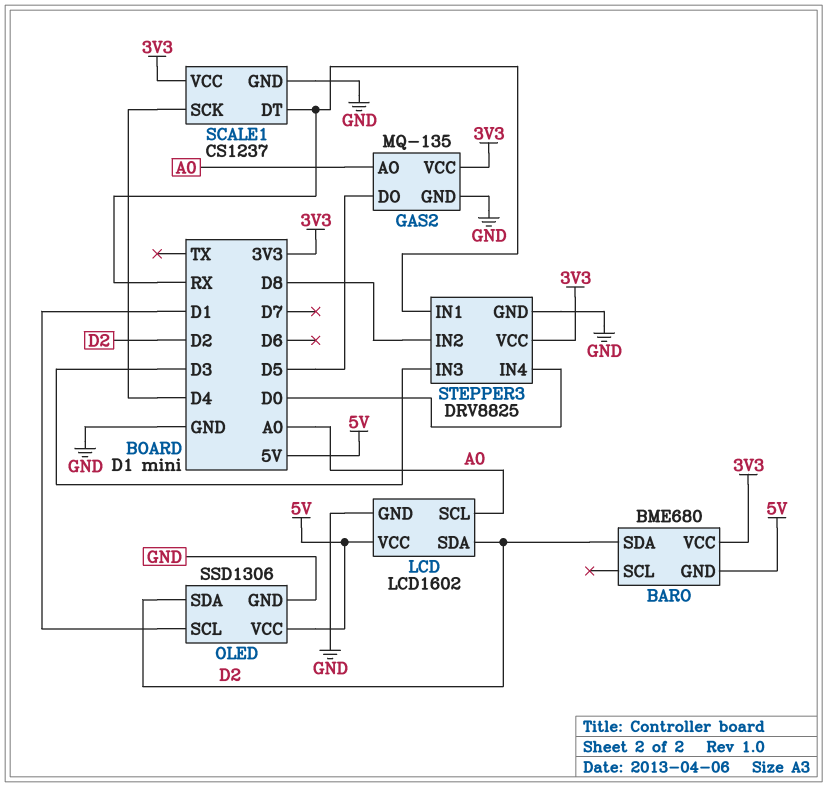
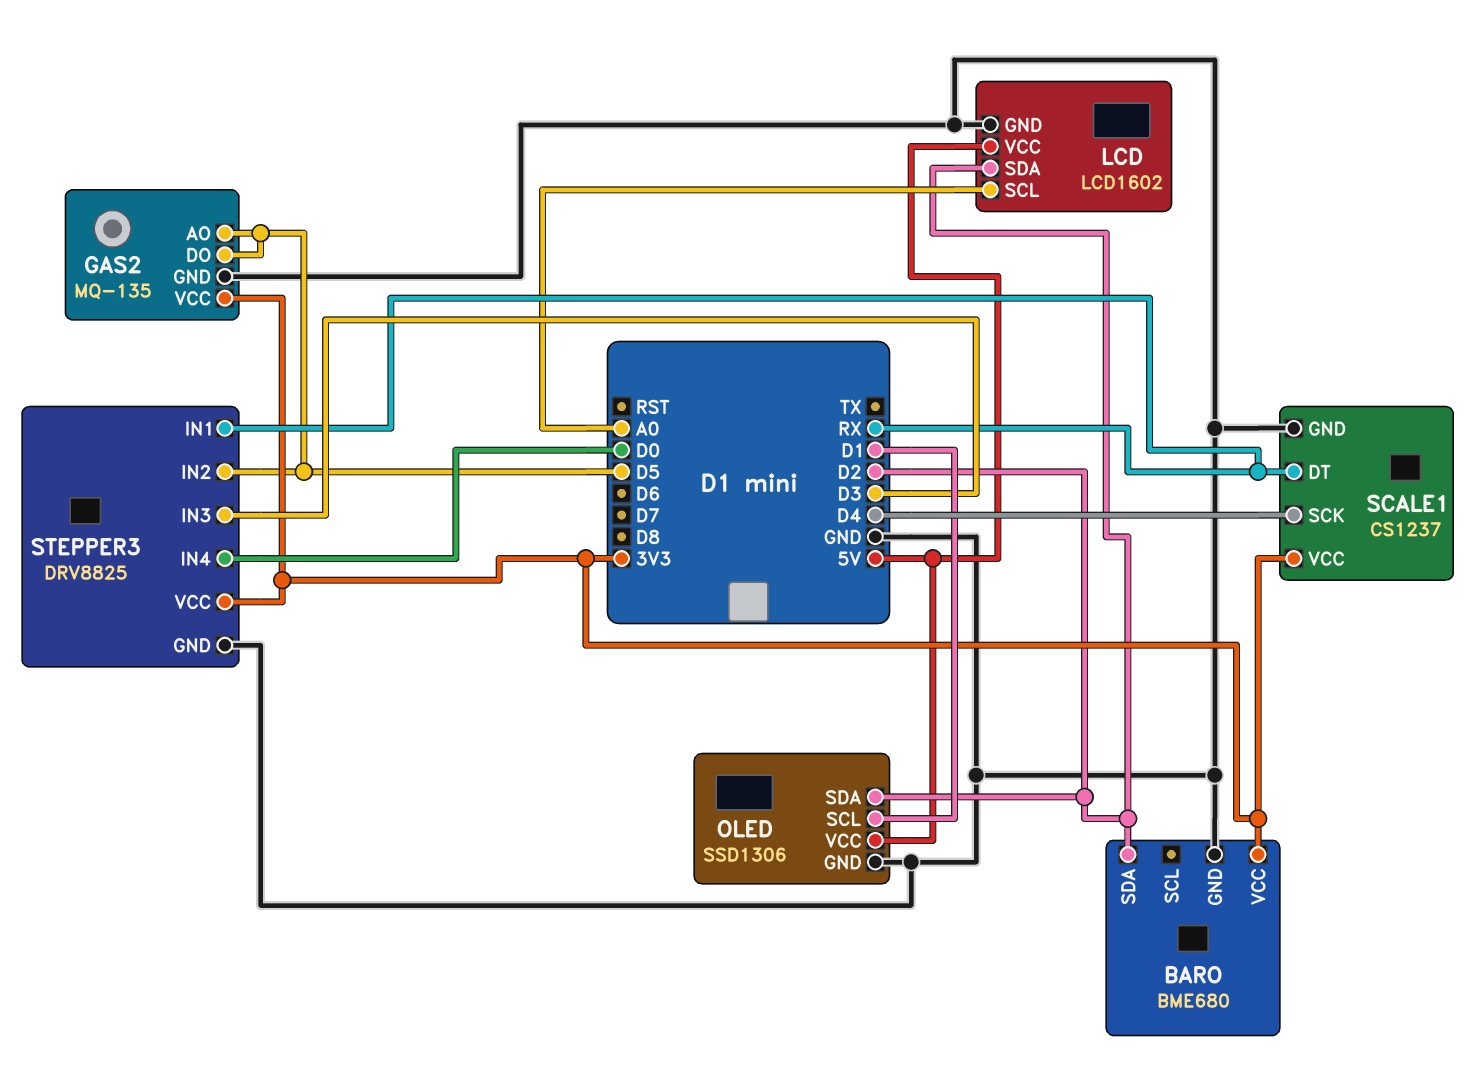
BARO pin GND: 5V -> GND
GAS2 pin AO: A0 -> D5
STEPPER3 pin IN2: D8 -> D5

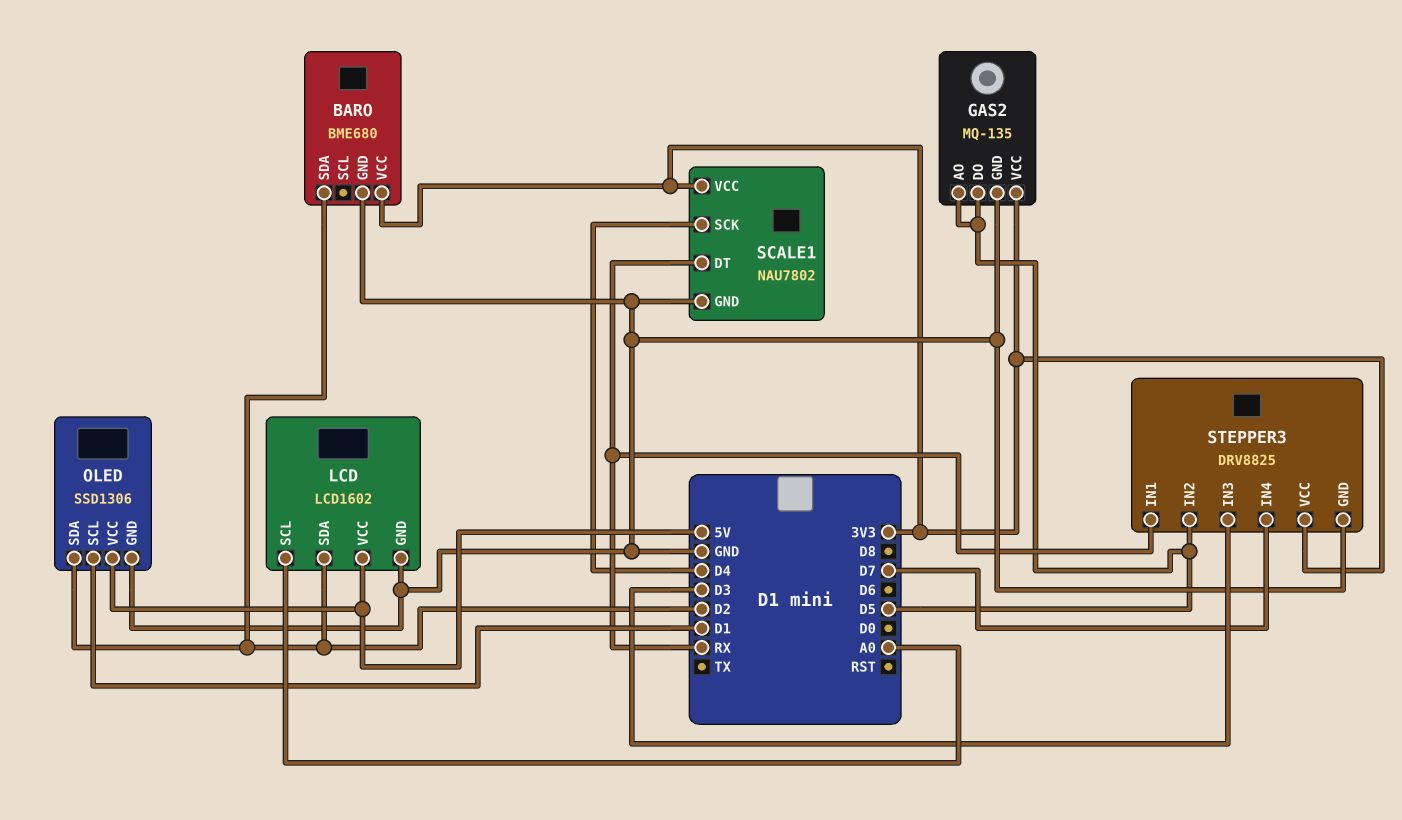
SCALE1: CS1237 -> NAU7802
STEPPER3 pin IN4: D0 -> D7

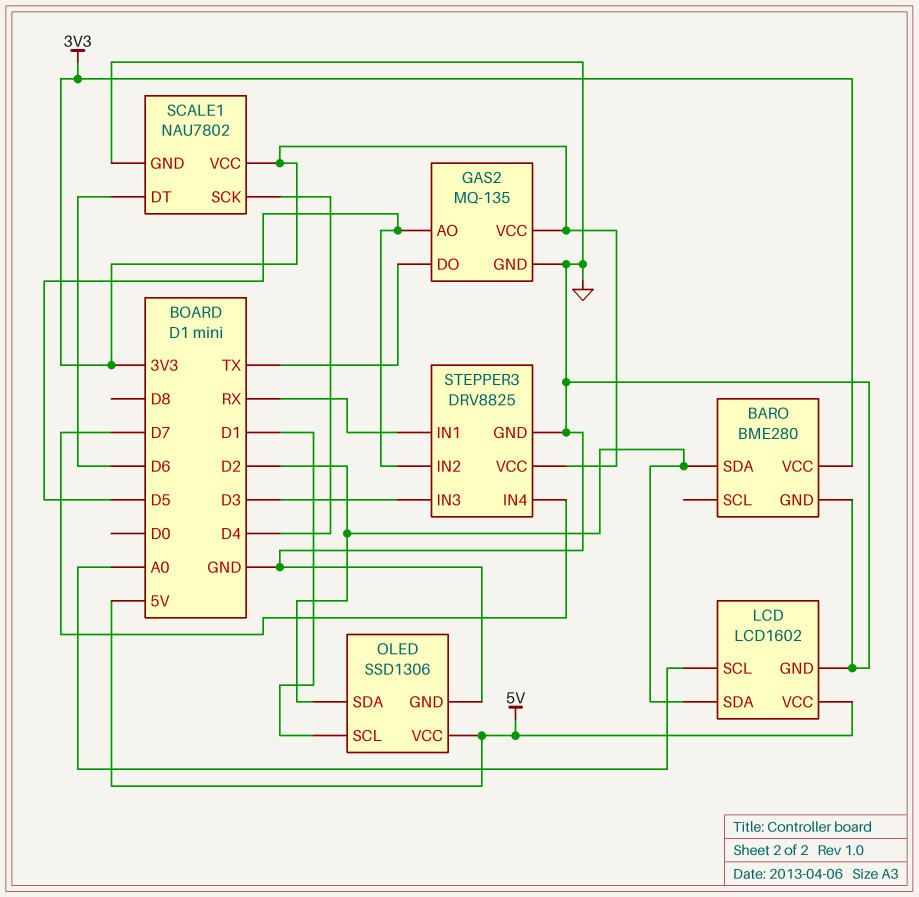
BARO: BME680 -> BME280
GAS2 pin DO: D5 -> TX
SCALE1 pin DT: RX -> D6

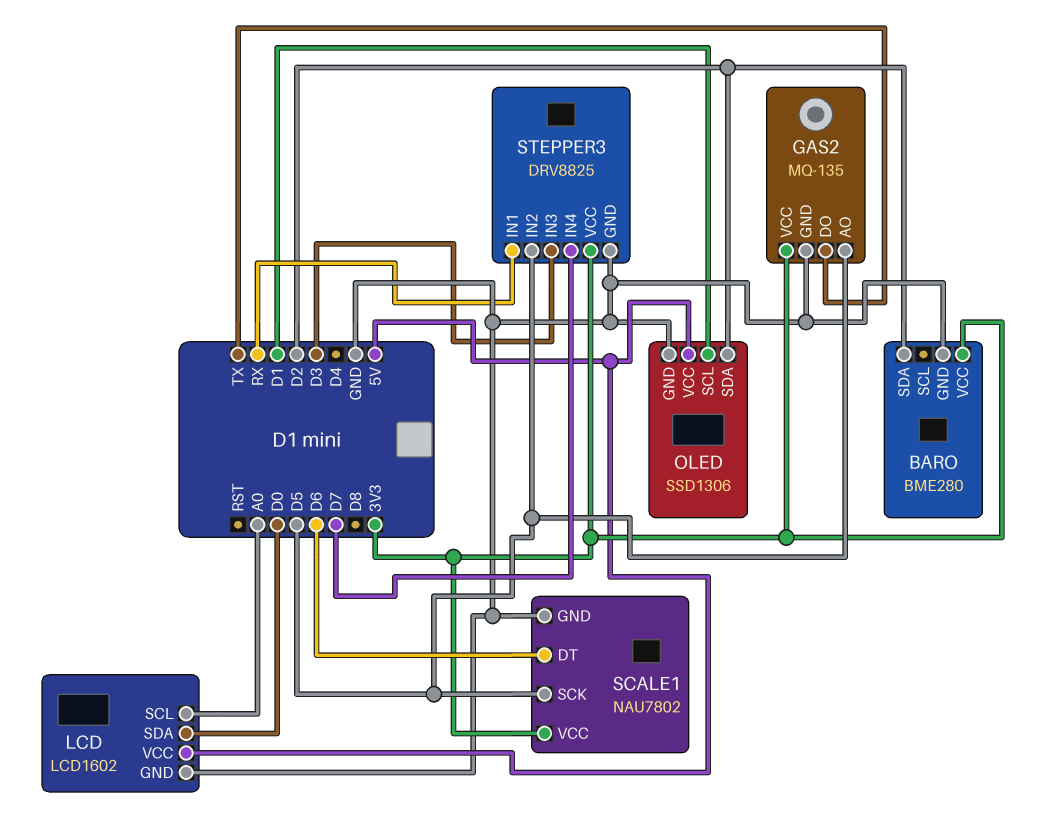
LCD pin SDA: D2 -> D0
SCALE1 pin SCK: D4 -> D5

